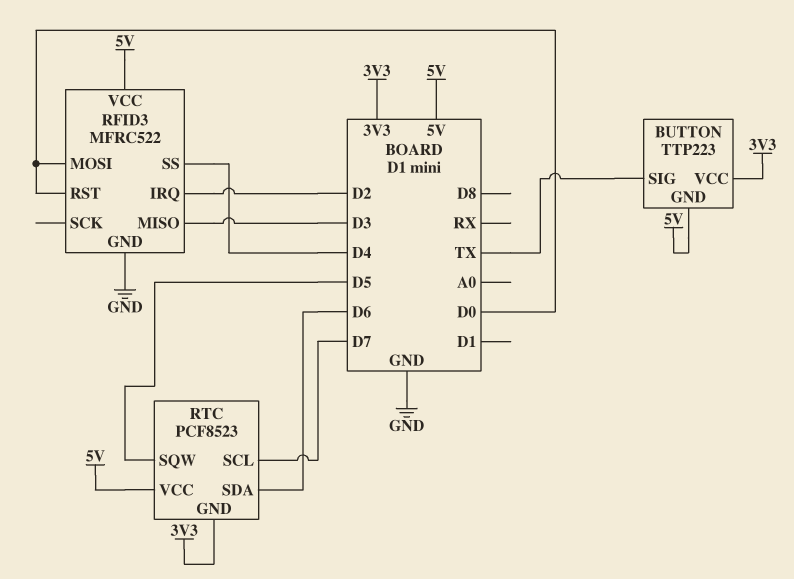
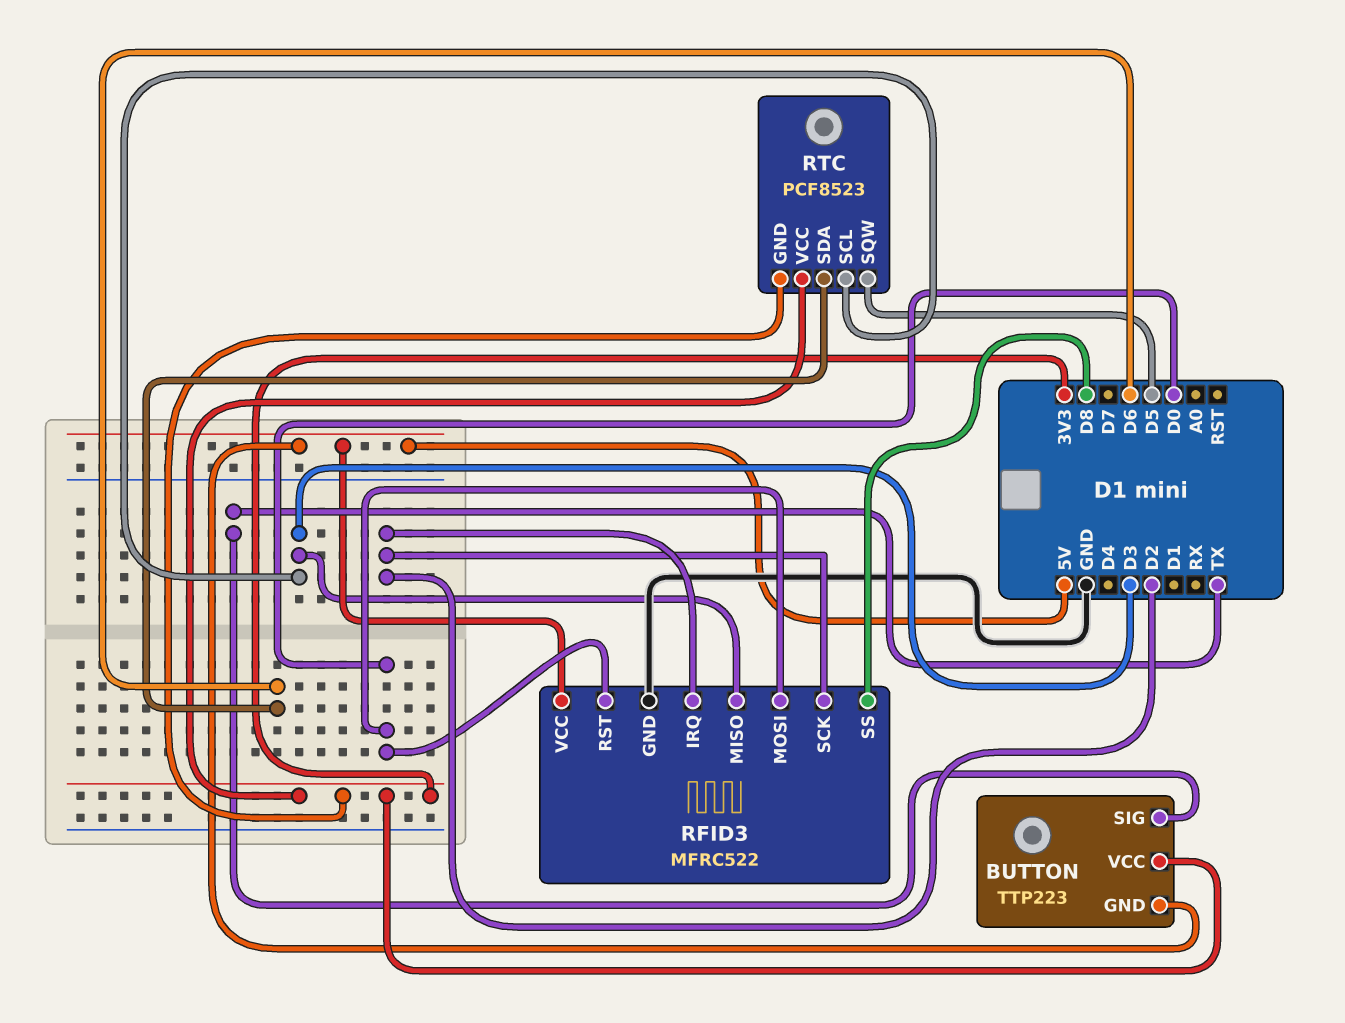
RFID3 pin SCK: none -> D2
RFID3 pin SS: D4 -> D8
RTC pin SCL: D7 -> D3
RTC pin VCC: 5V -> 3V3

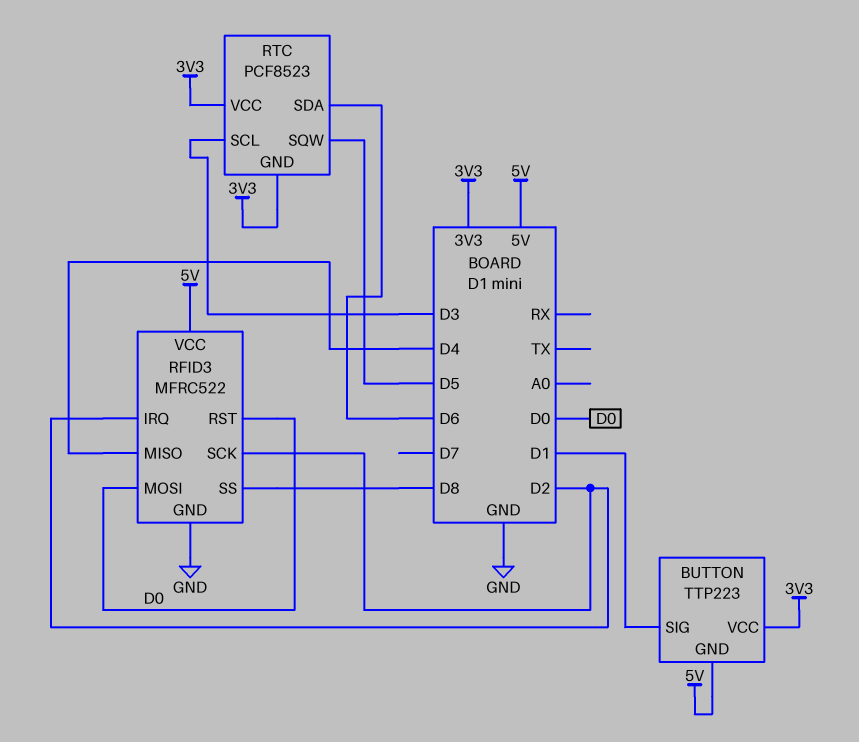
BUTTON pin SIG: TX -> D1
RFID3 pin MISO: D3 -> D4

